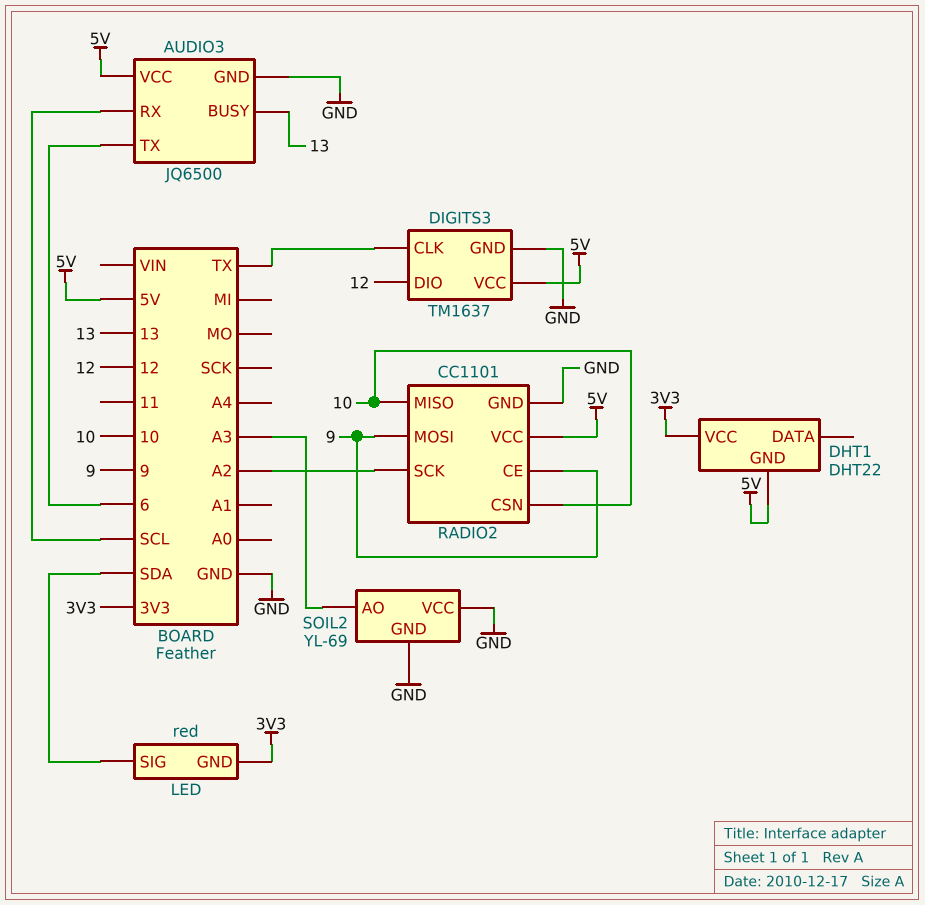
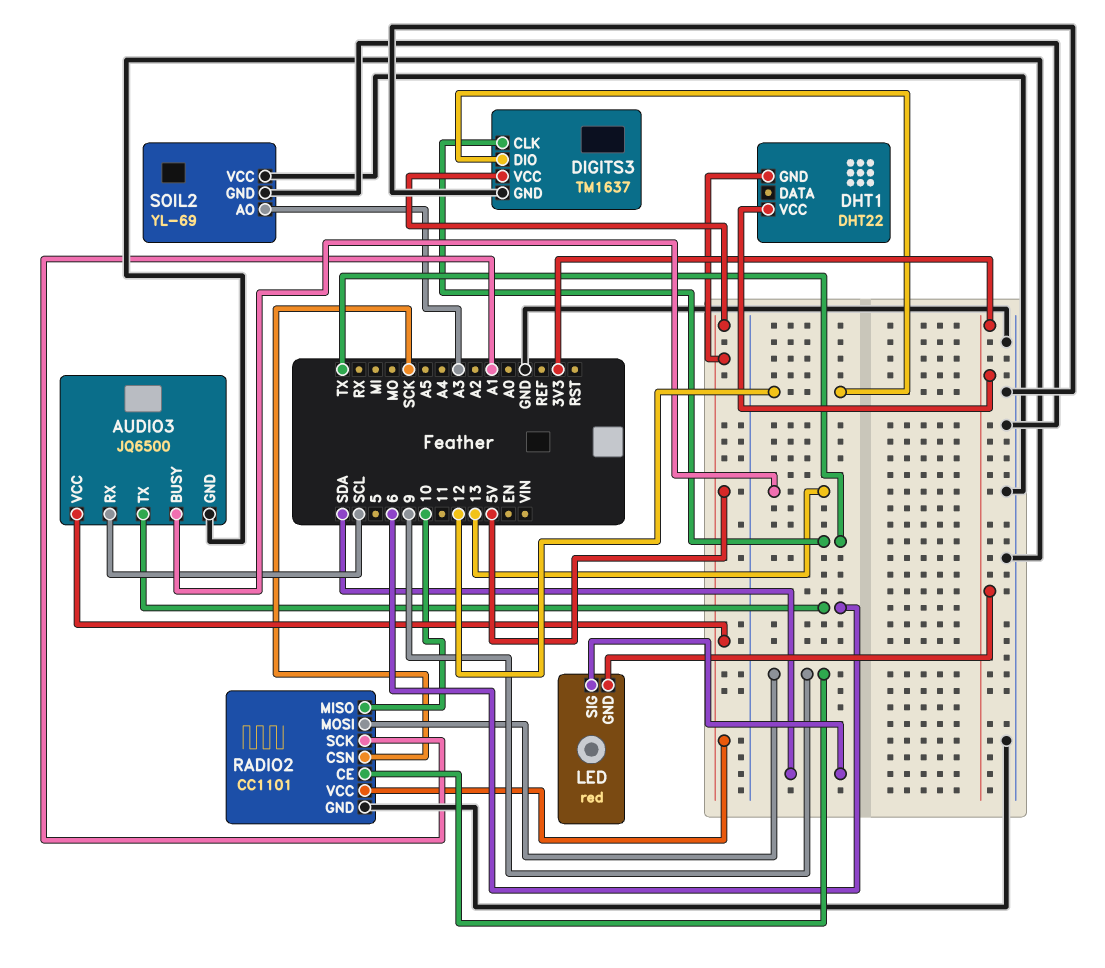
RADIO2 pin CSN: 10 -> SCK
RADIO2 pin SCK: A2 -> A1

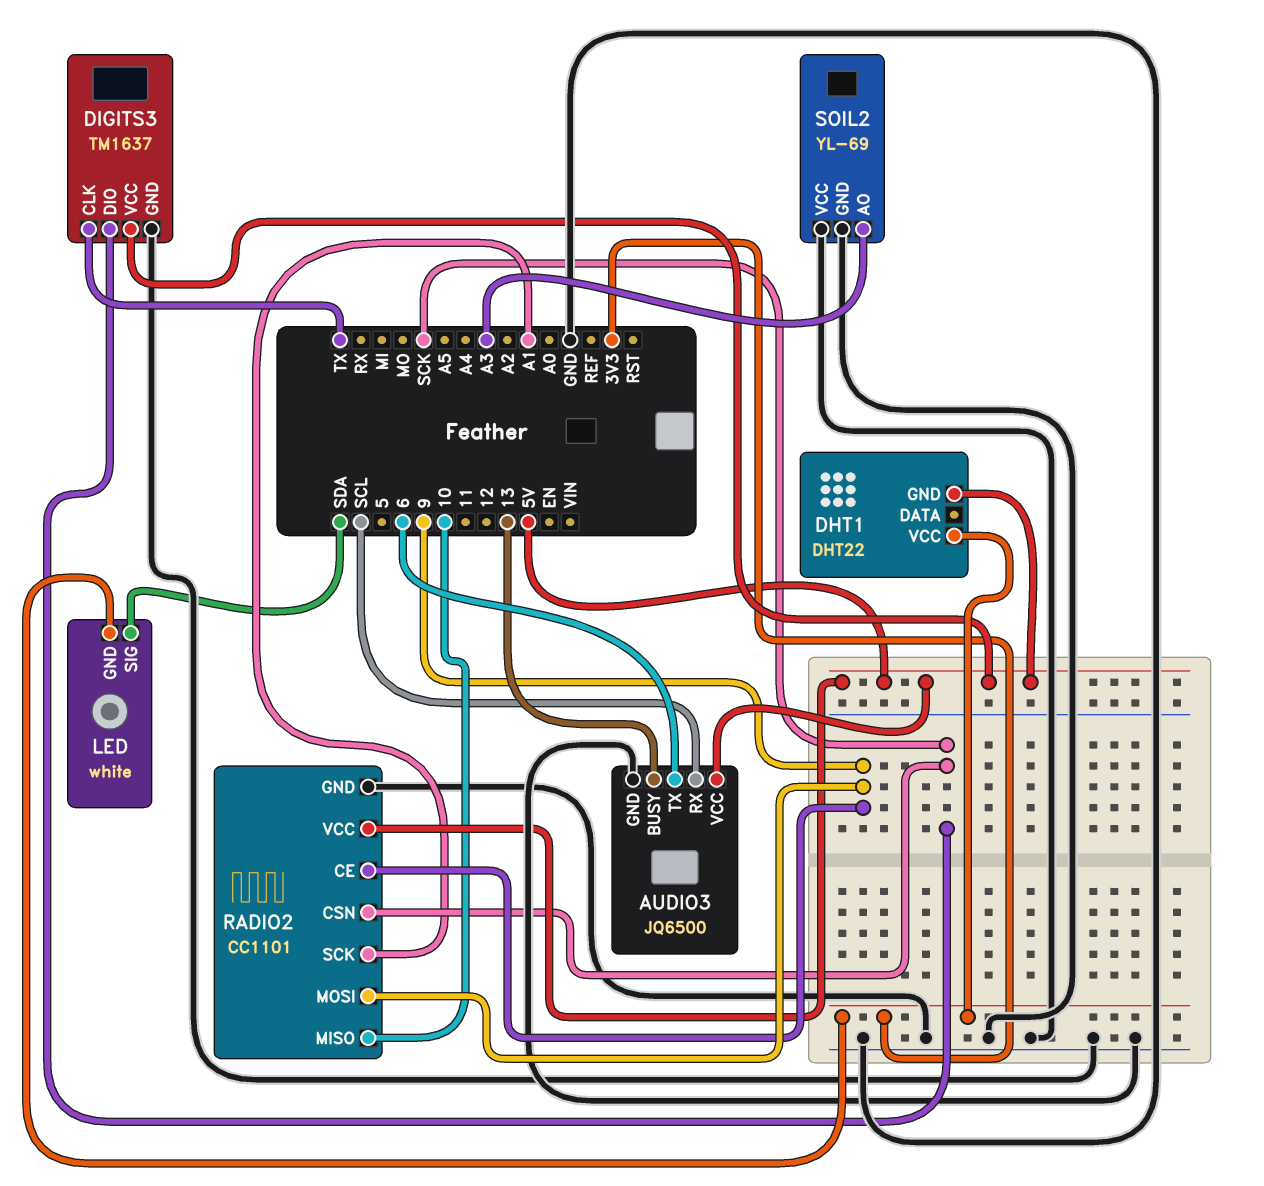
DIGITS3 pin DIO: 12 -> SCK
LED: red -> white

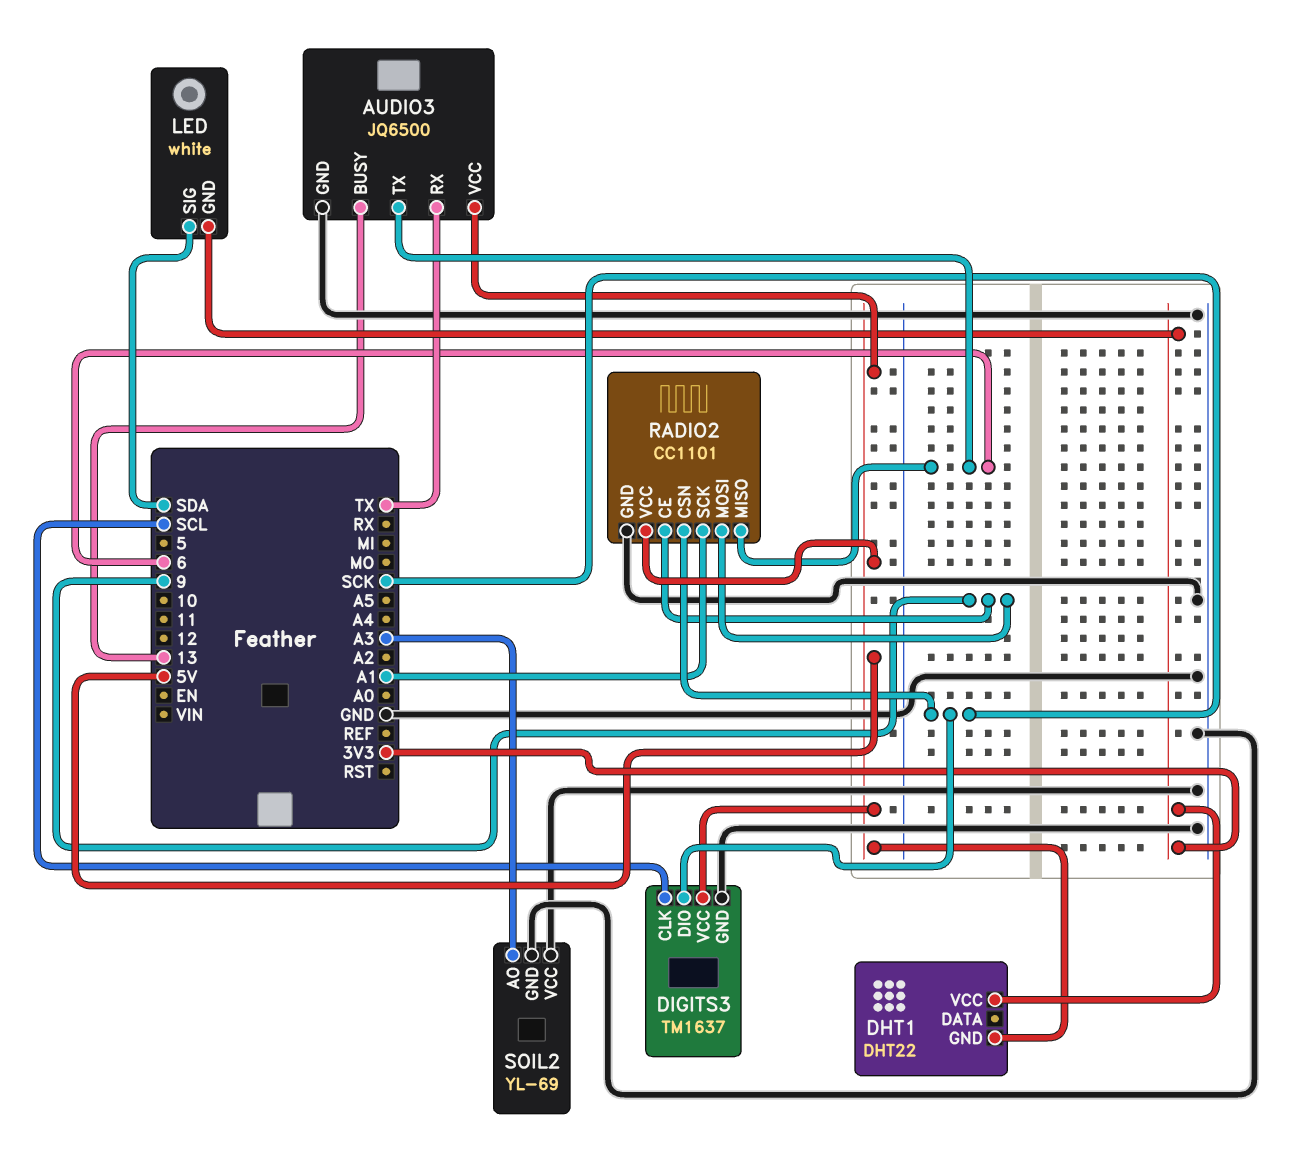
AUDIO3 pin RX: SCL -> TX
DIGITS3 pin CLK: TX -> SCL
RADIO2 pin MISO: 10 -> 6

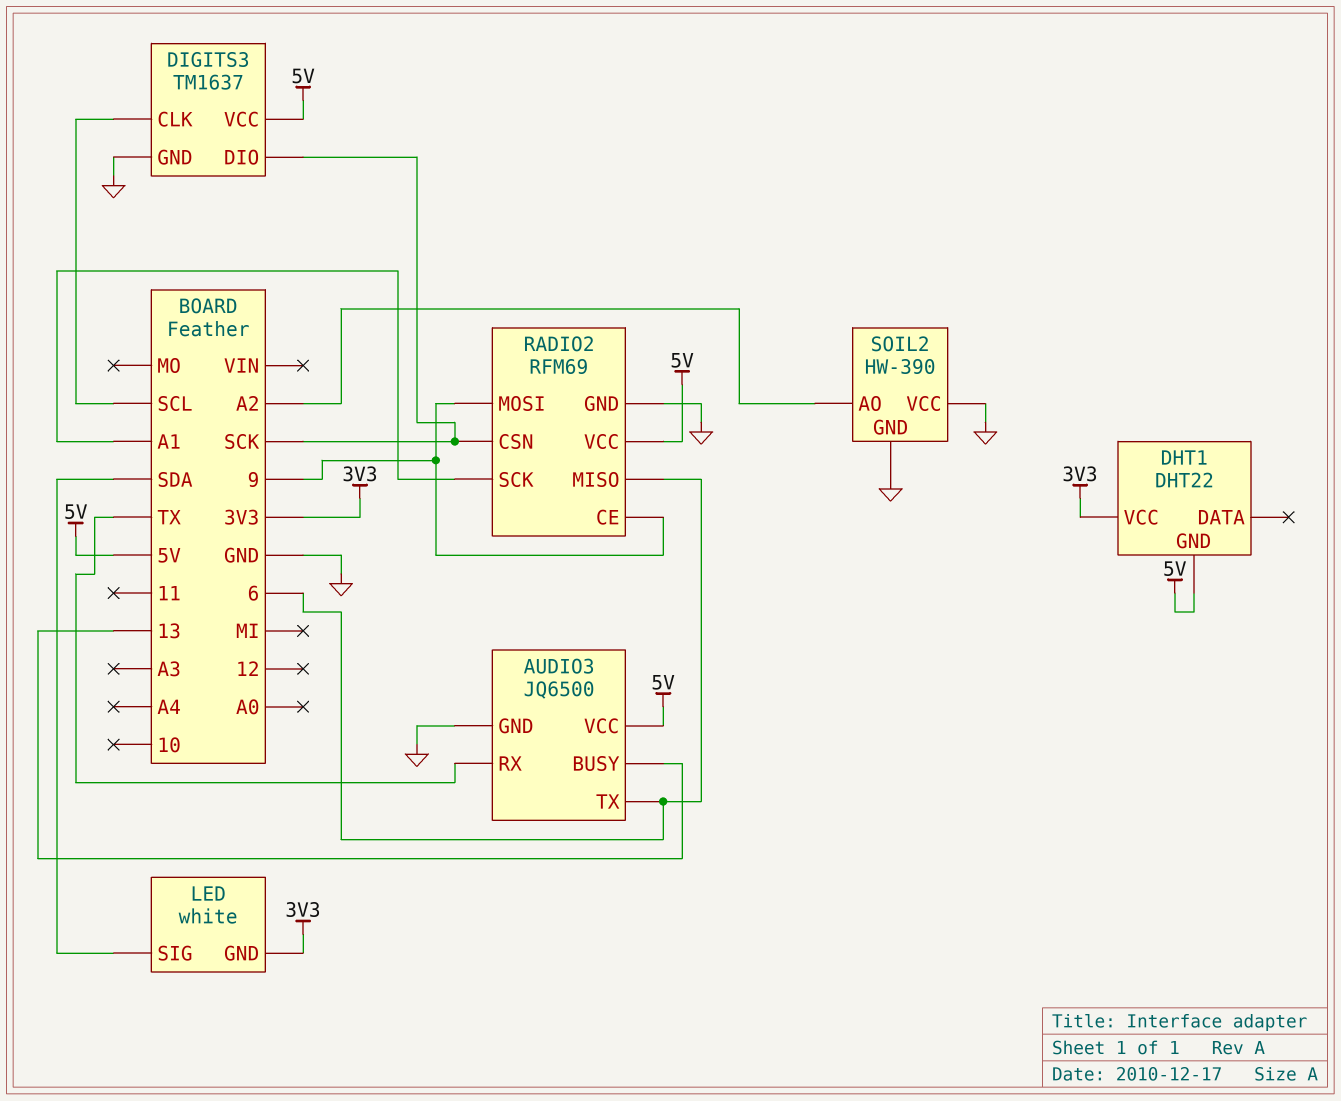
RADIO2: CC1101 -> RFM69
SOIL2: YL-69 -> HW-390
SOIL2 pin AO: A3 -> A2

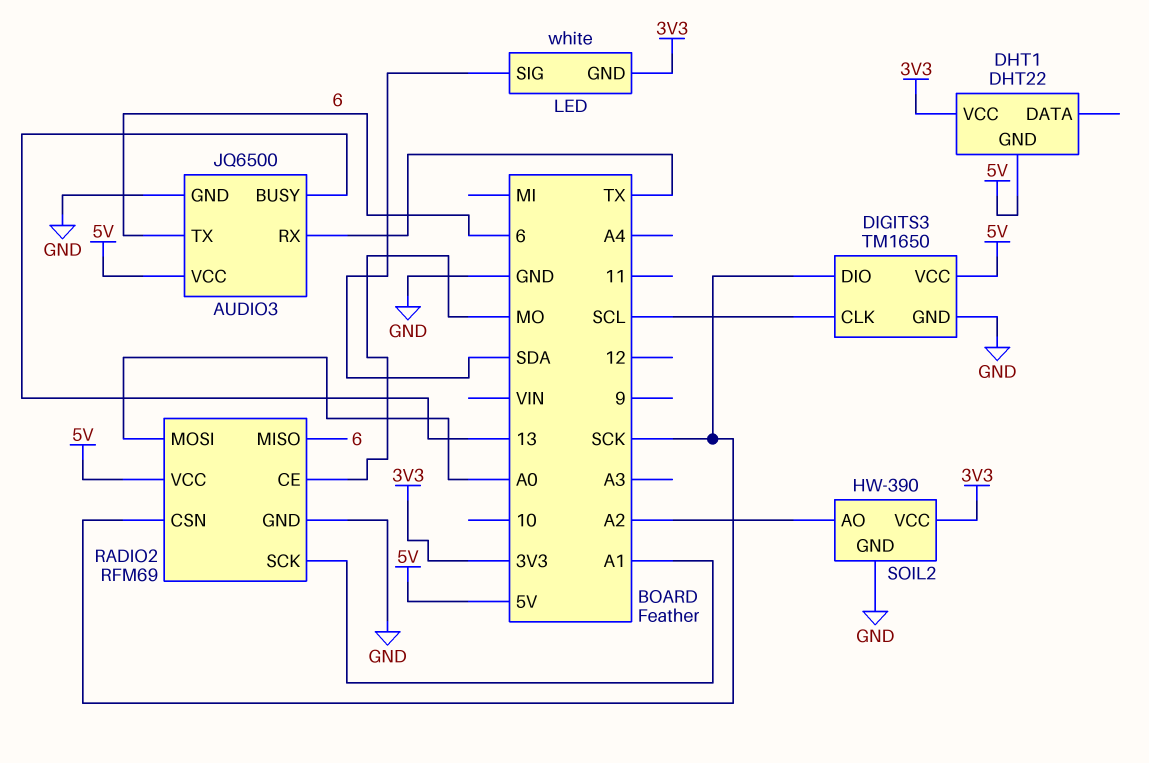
DIGITS3: TM1637 -> TM1650
RADIO2 pin CE: 9 -> MO
RADIO2 pin MOSI: 9 -> A0
SOIL2 pin VCC: GND -> 3V3

